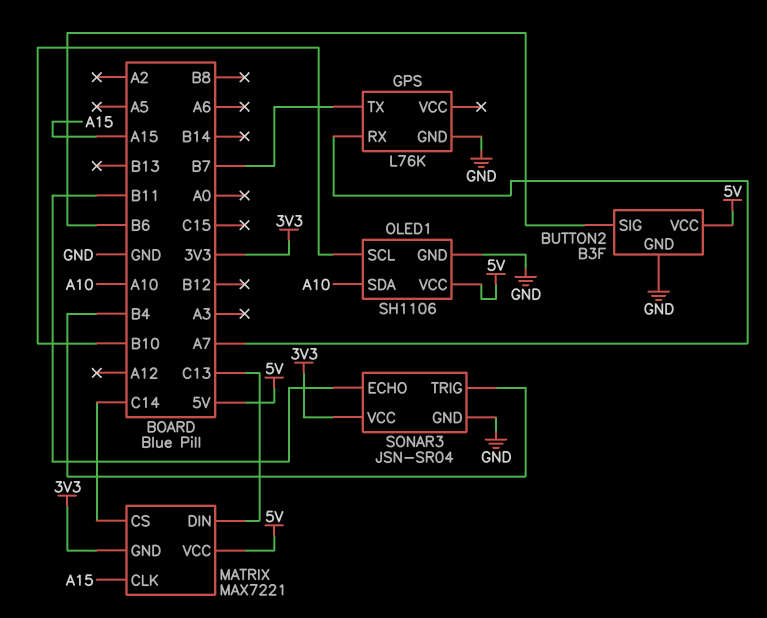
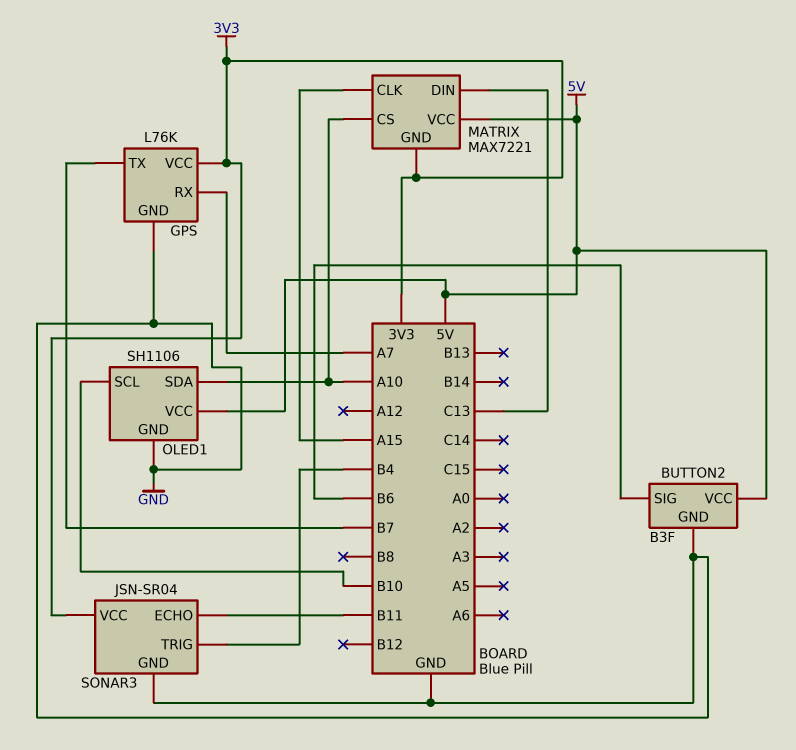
GPS pin VCC: none -> 3V3
MATRIX pin CS: C14 -> A10

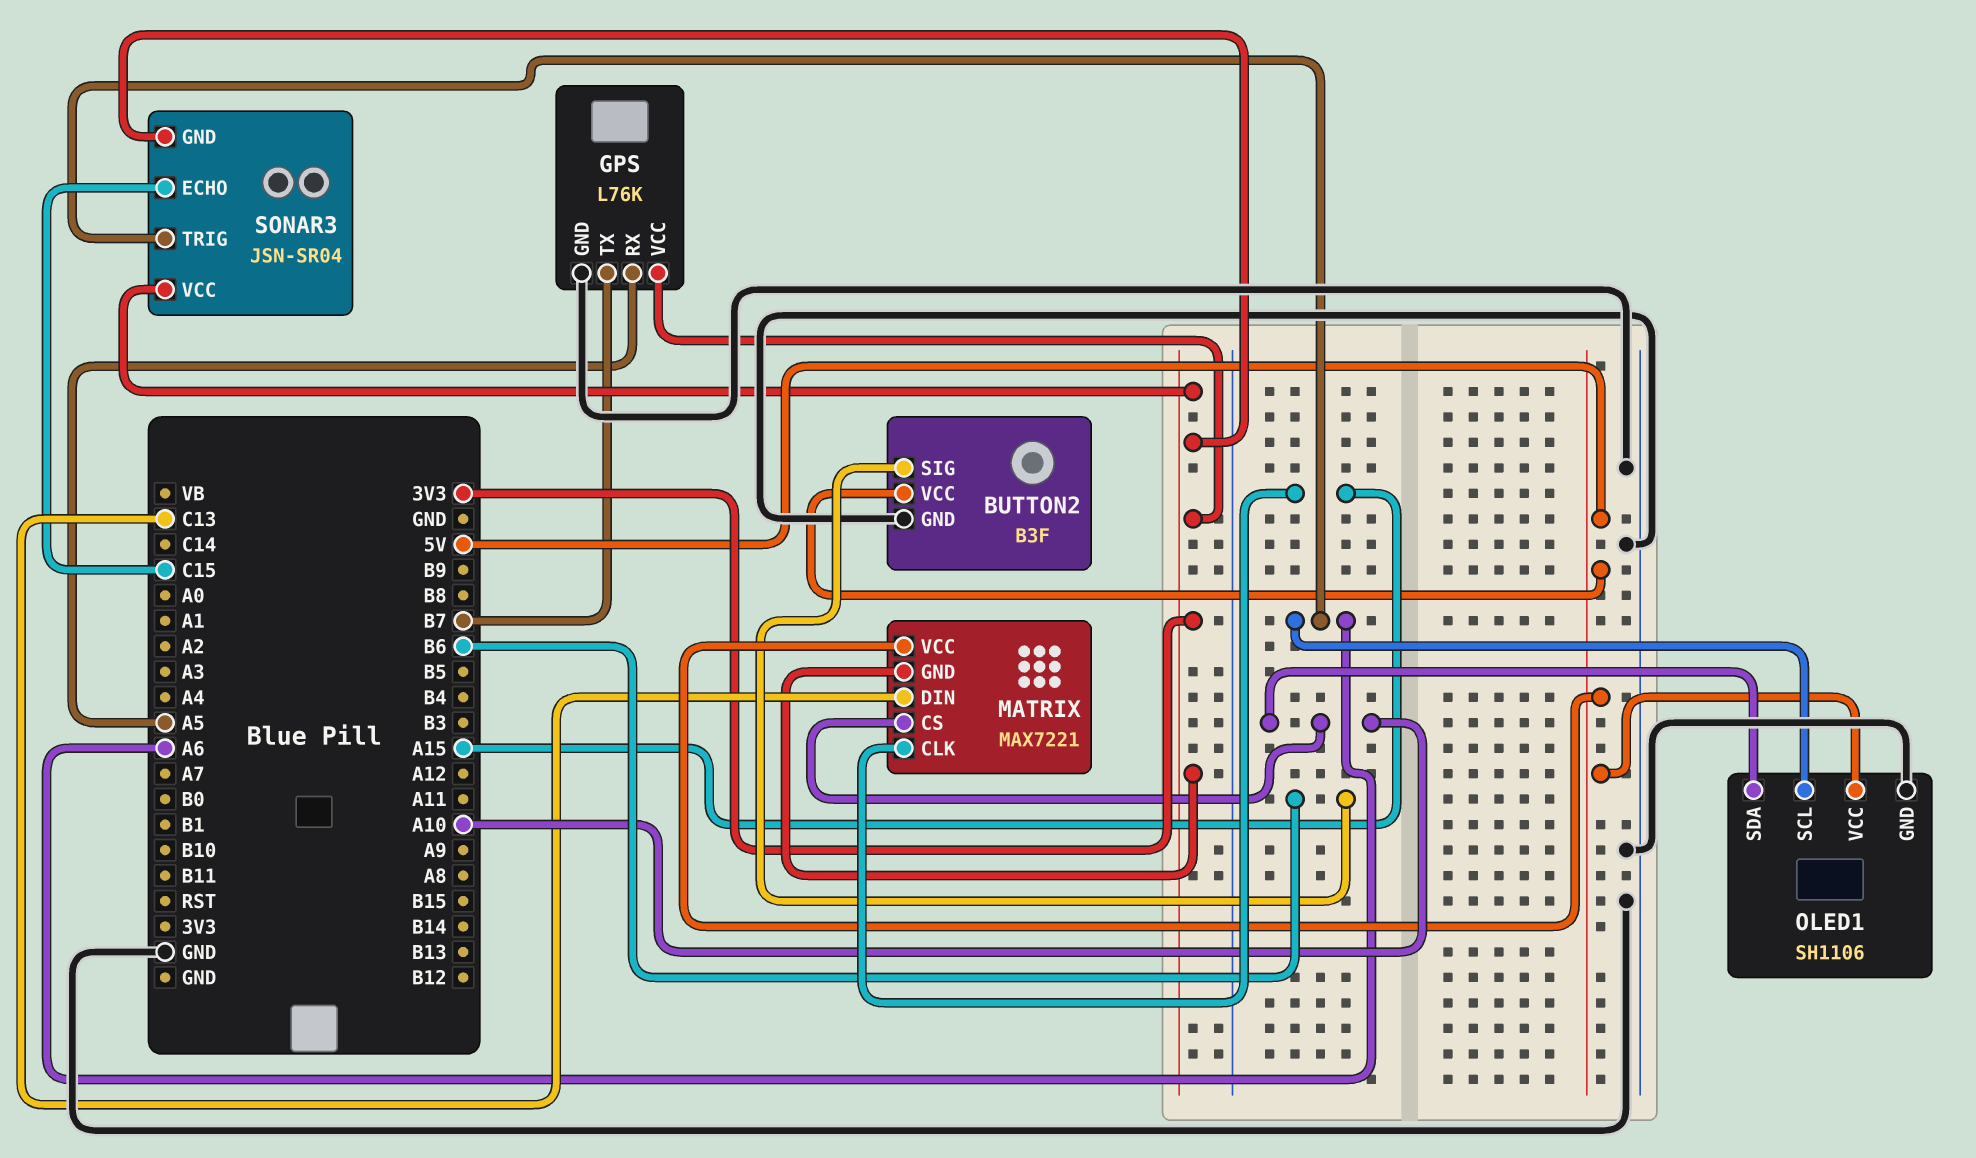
GPS pin RX: A7 -> A5
OLED1 pin SCL: B10 -> A6
SONAR3 pin ECHO: B11 -> C15
SONAR3 pin GND: GND -> 3V3
SONAR3 pin TRIG: B4 -> A6

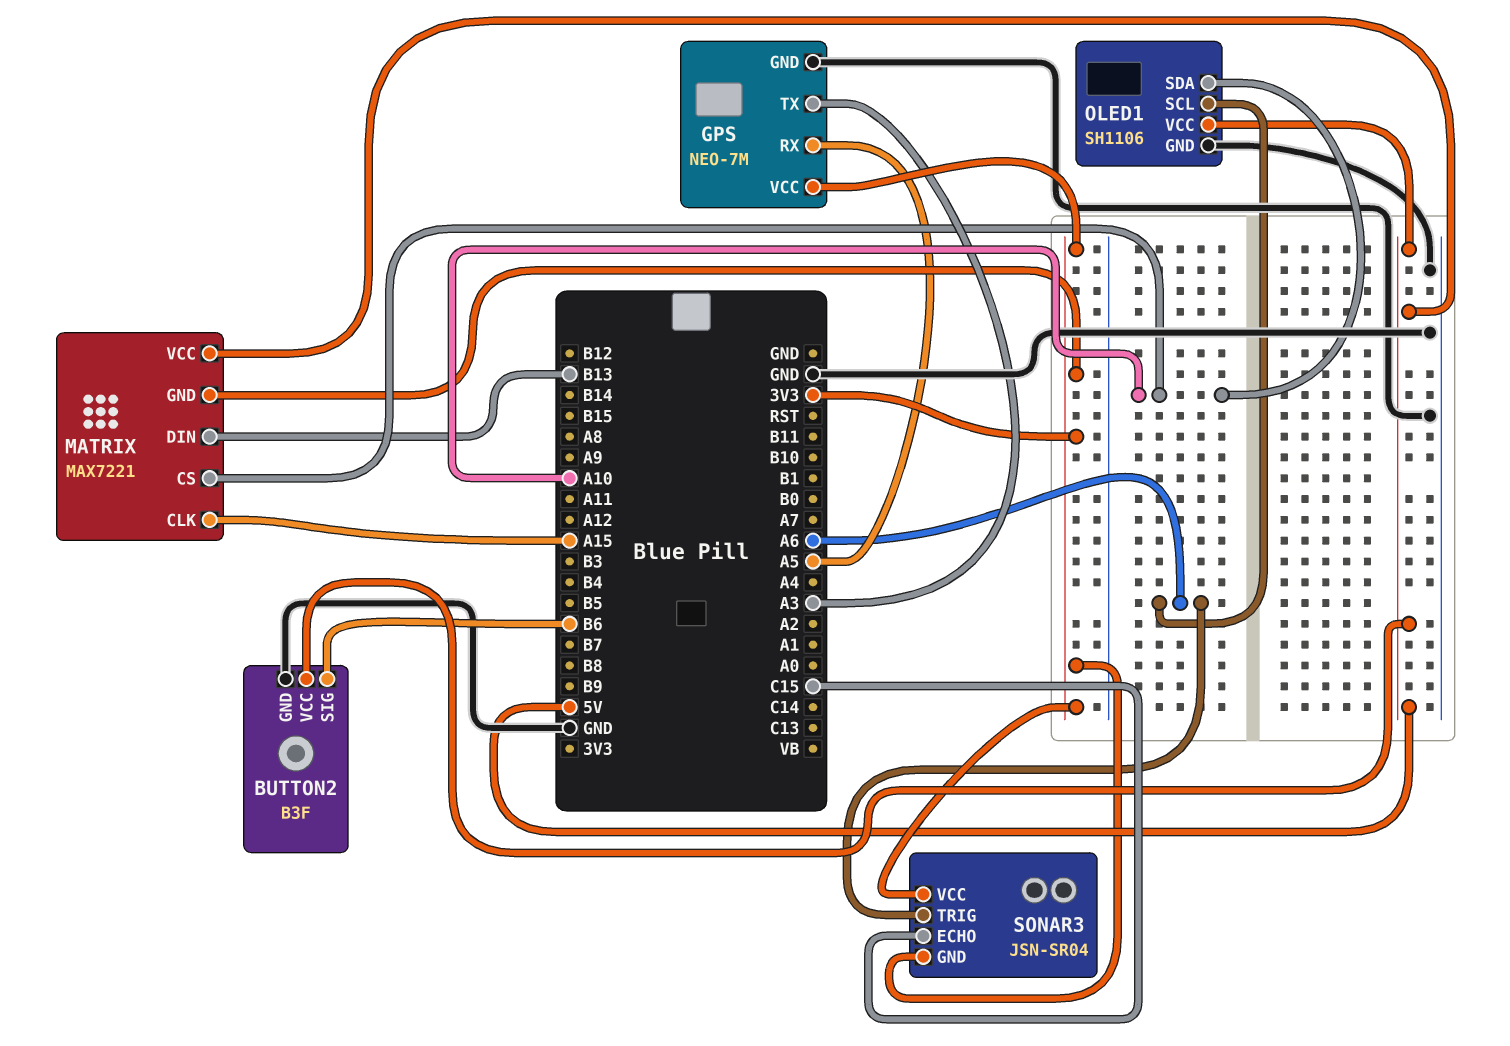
GPS: L76K -> NEO-7M
GPS pin TX: B7 -> A3
MATRIX pin DIN: C13 -> B13

